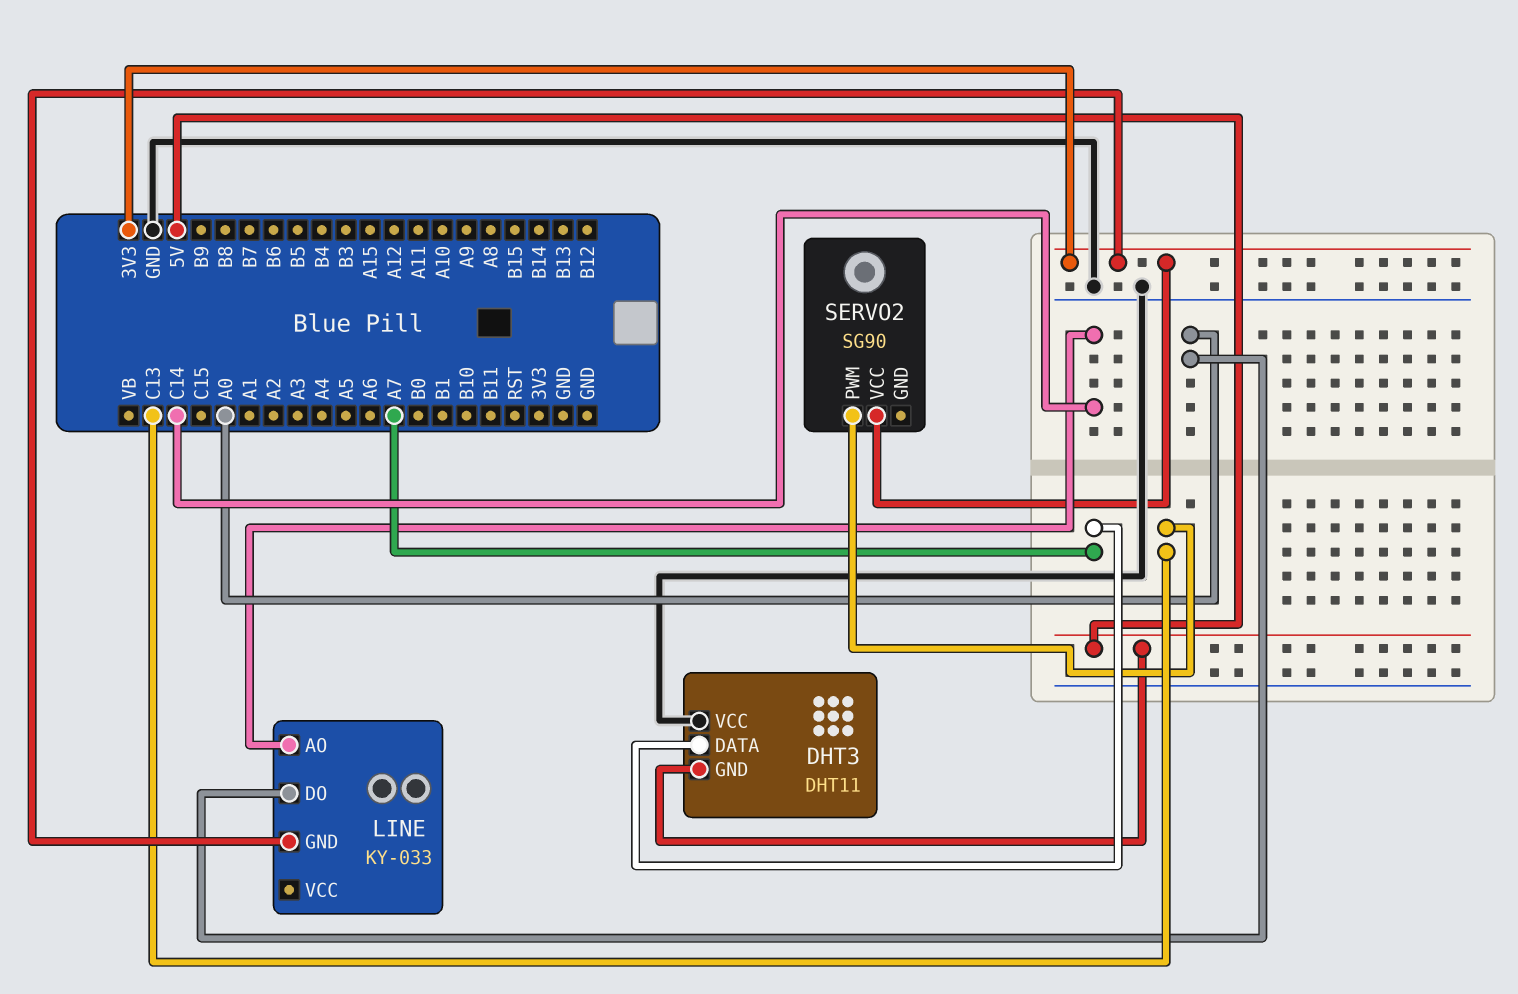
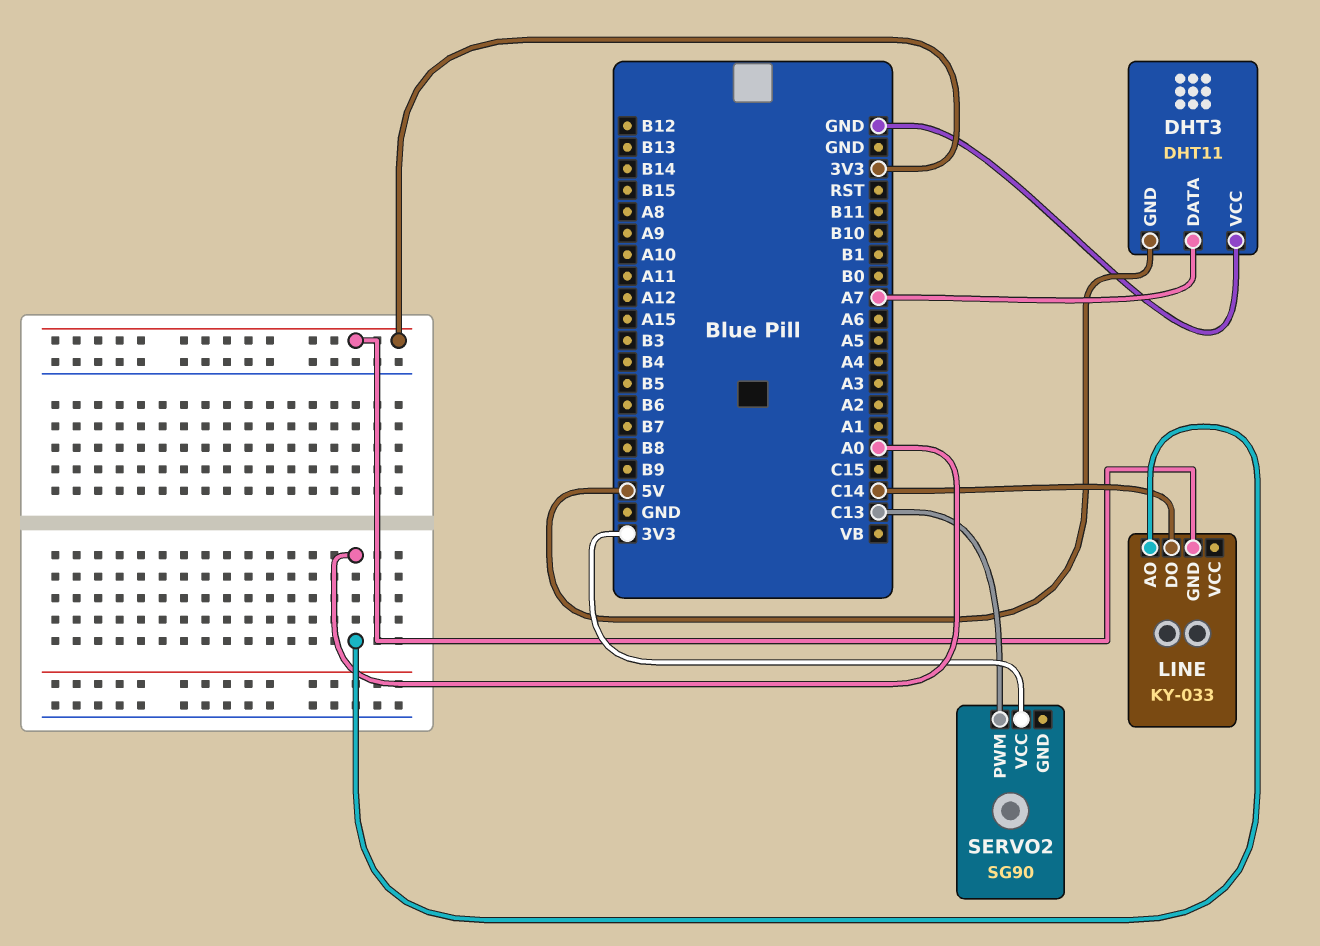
LINE pin AO: C14 -> A0
LINE pin DO: A0 -> C14

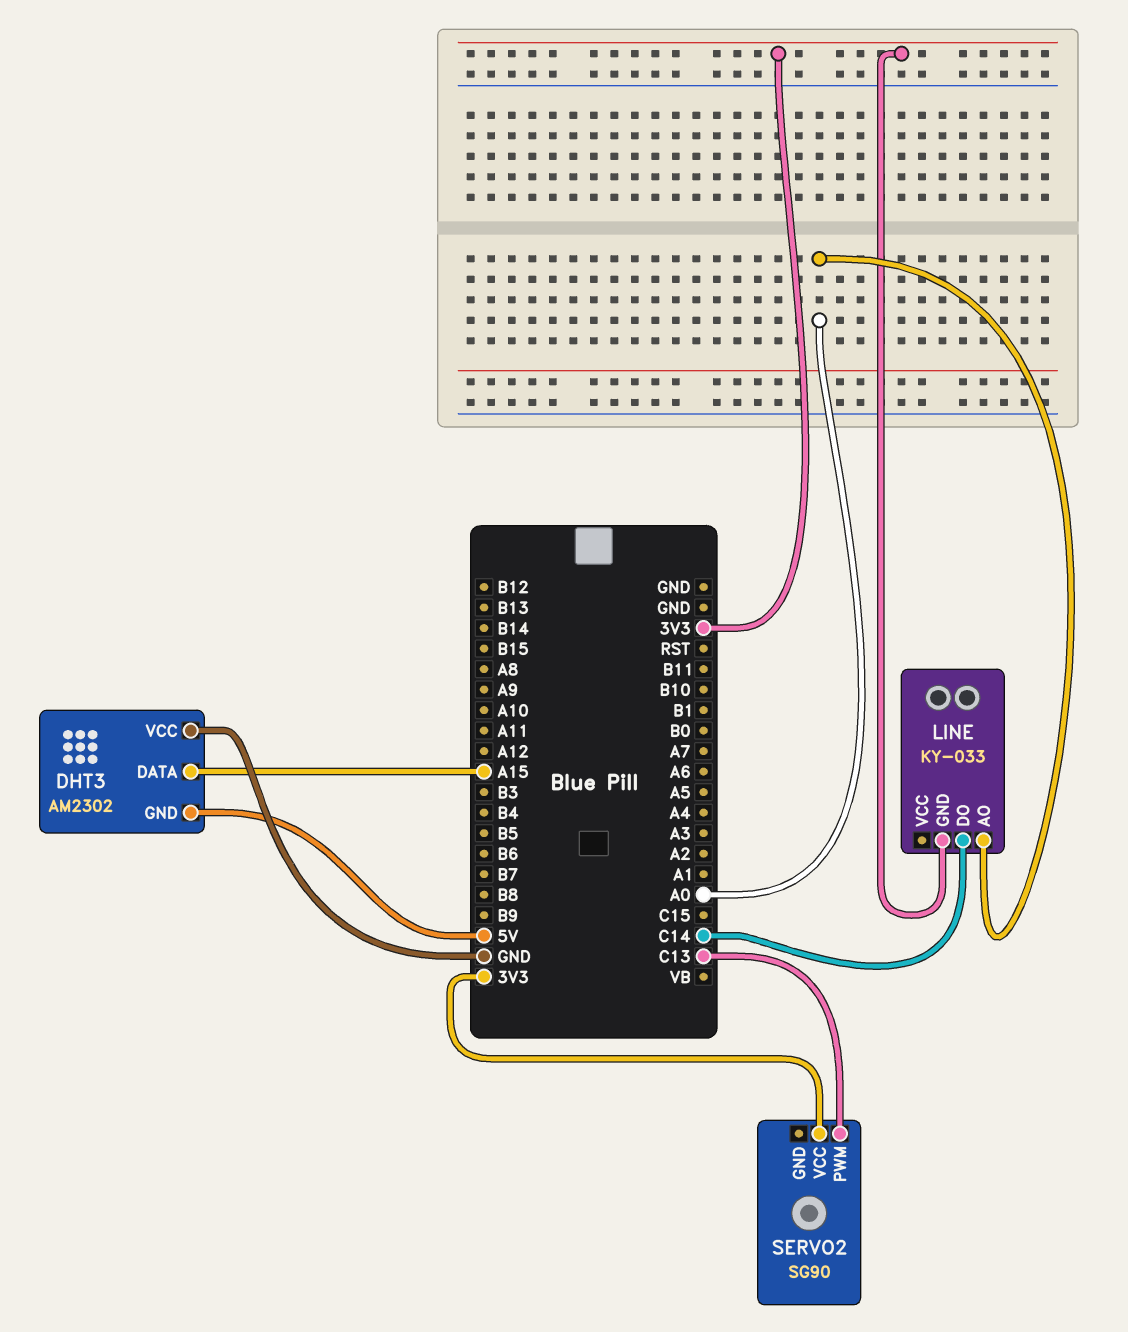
DHT3: DHT11 -> AM2302
DHT3 pin DATA: A7 -> A15

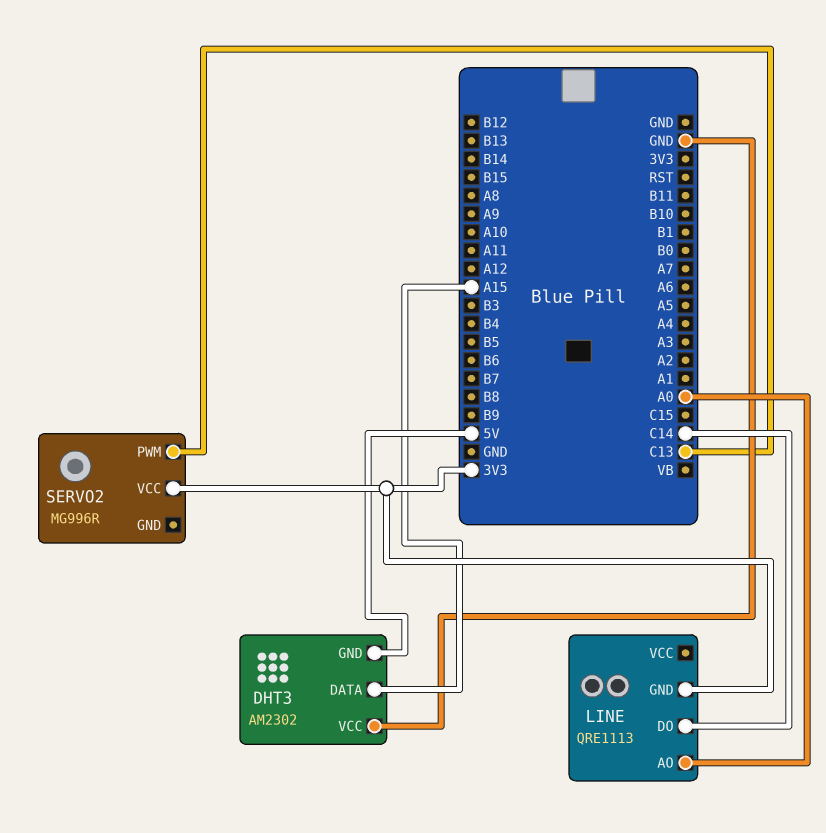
LINE: KY-033 -> QRE1113
SERVO2: SG90 -> MG996R

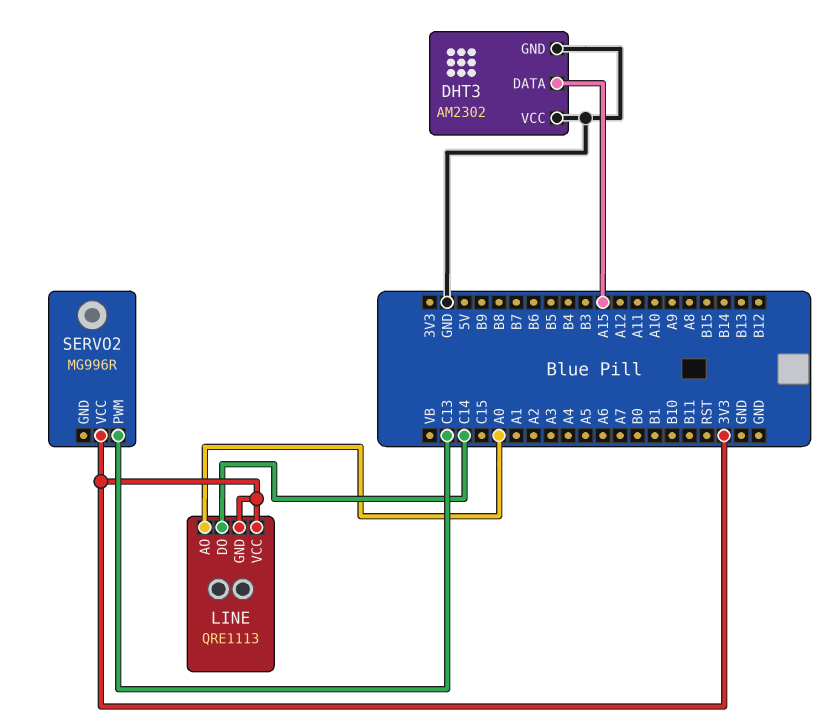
DHT3 pin GND: 5V -> GND
LINE pin VCC: none -> 3V3

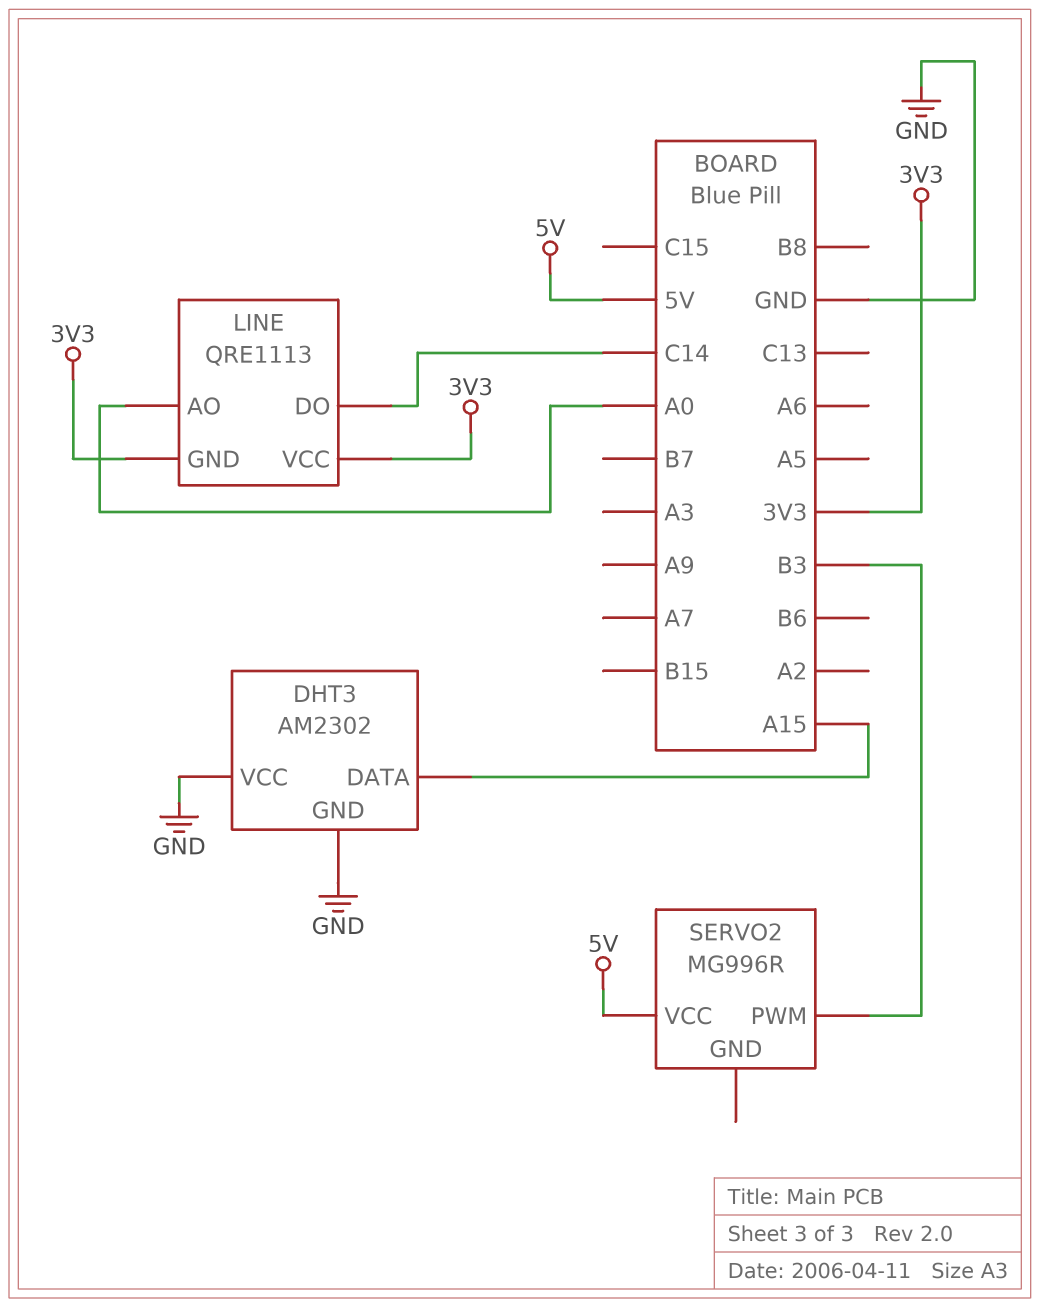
SERVO2 pin PWM: C13 -> B3
SERVO2 pin VCC: 3V3 -> 5V

